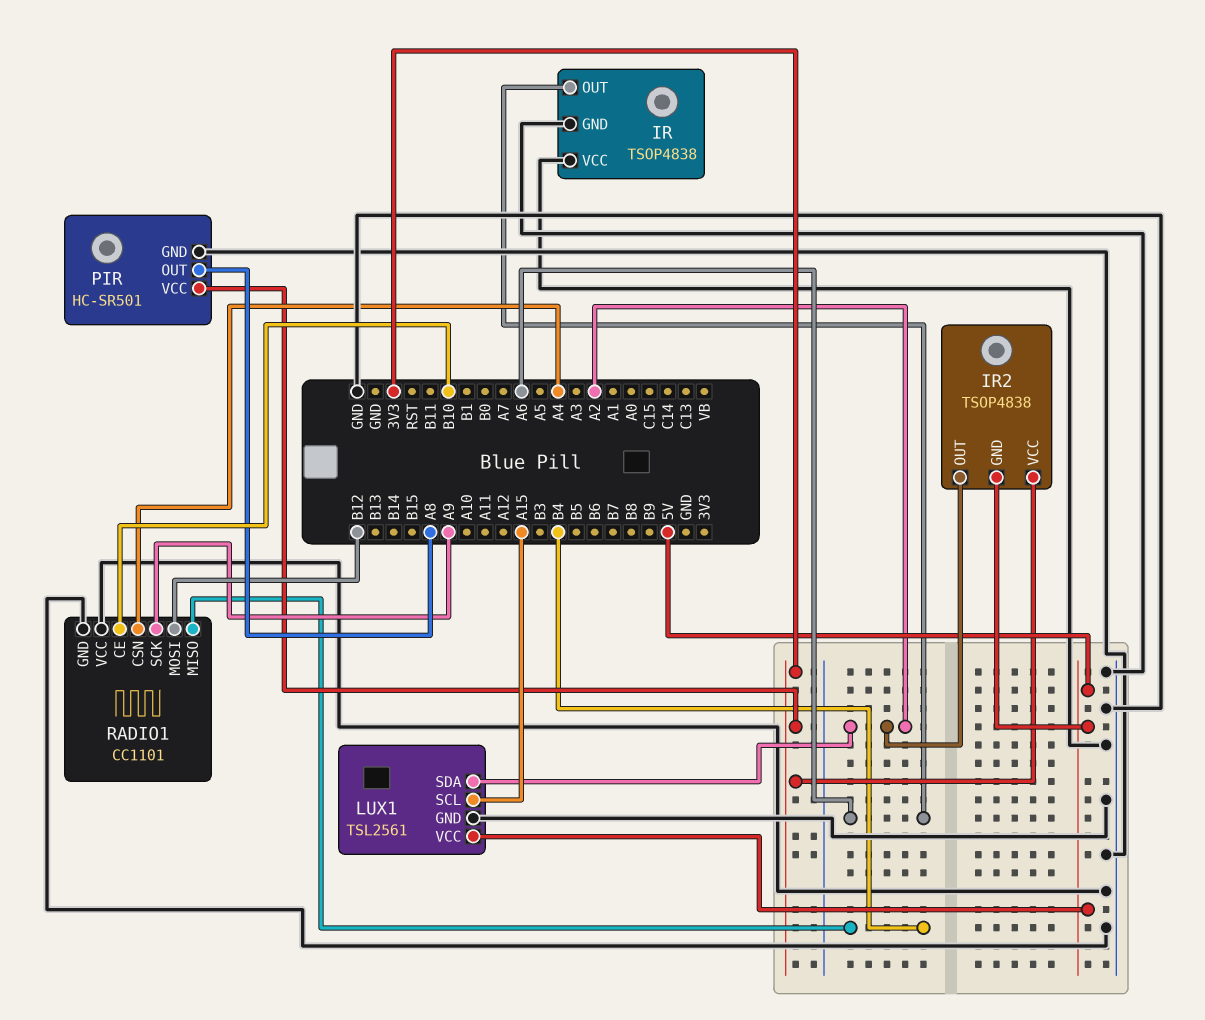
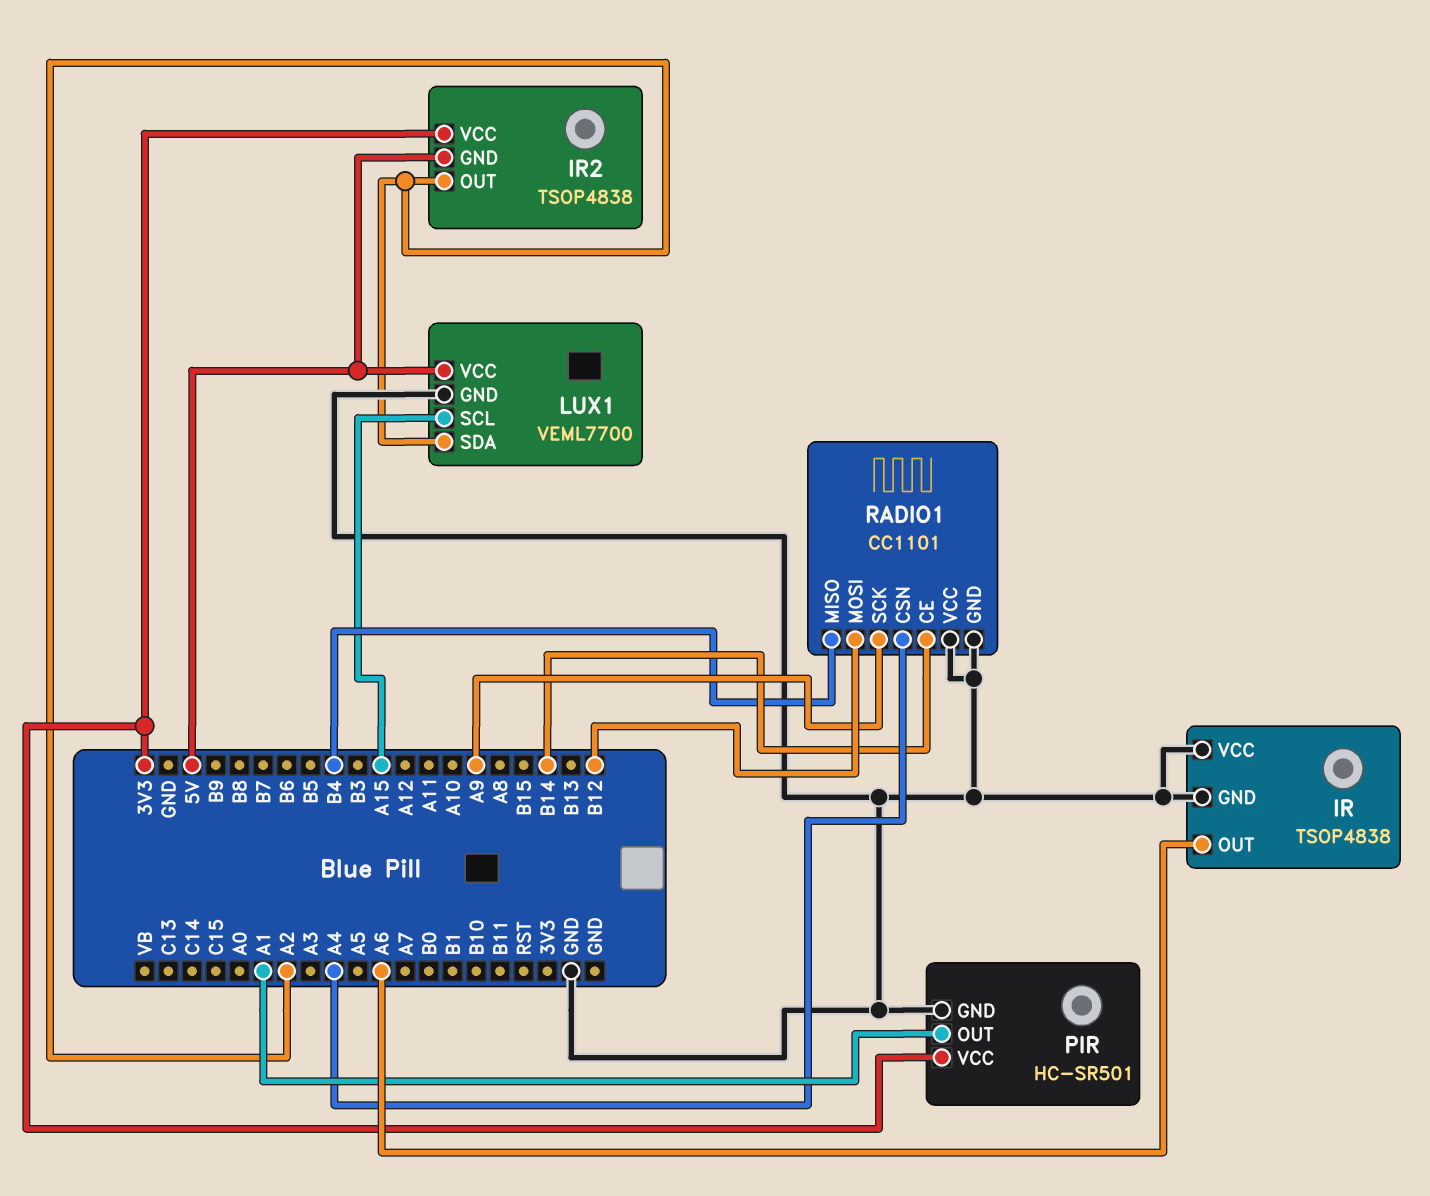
LUX1: TSL2561 -> VEML7700
PIR pin OUT: A8 -> A1
RADIO1 pin CE: B10 -> B14

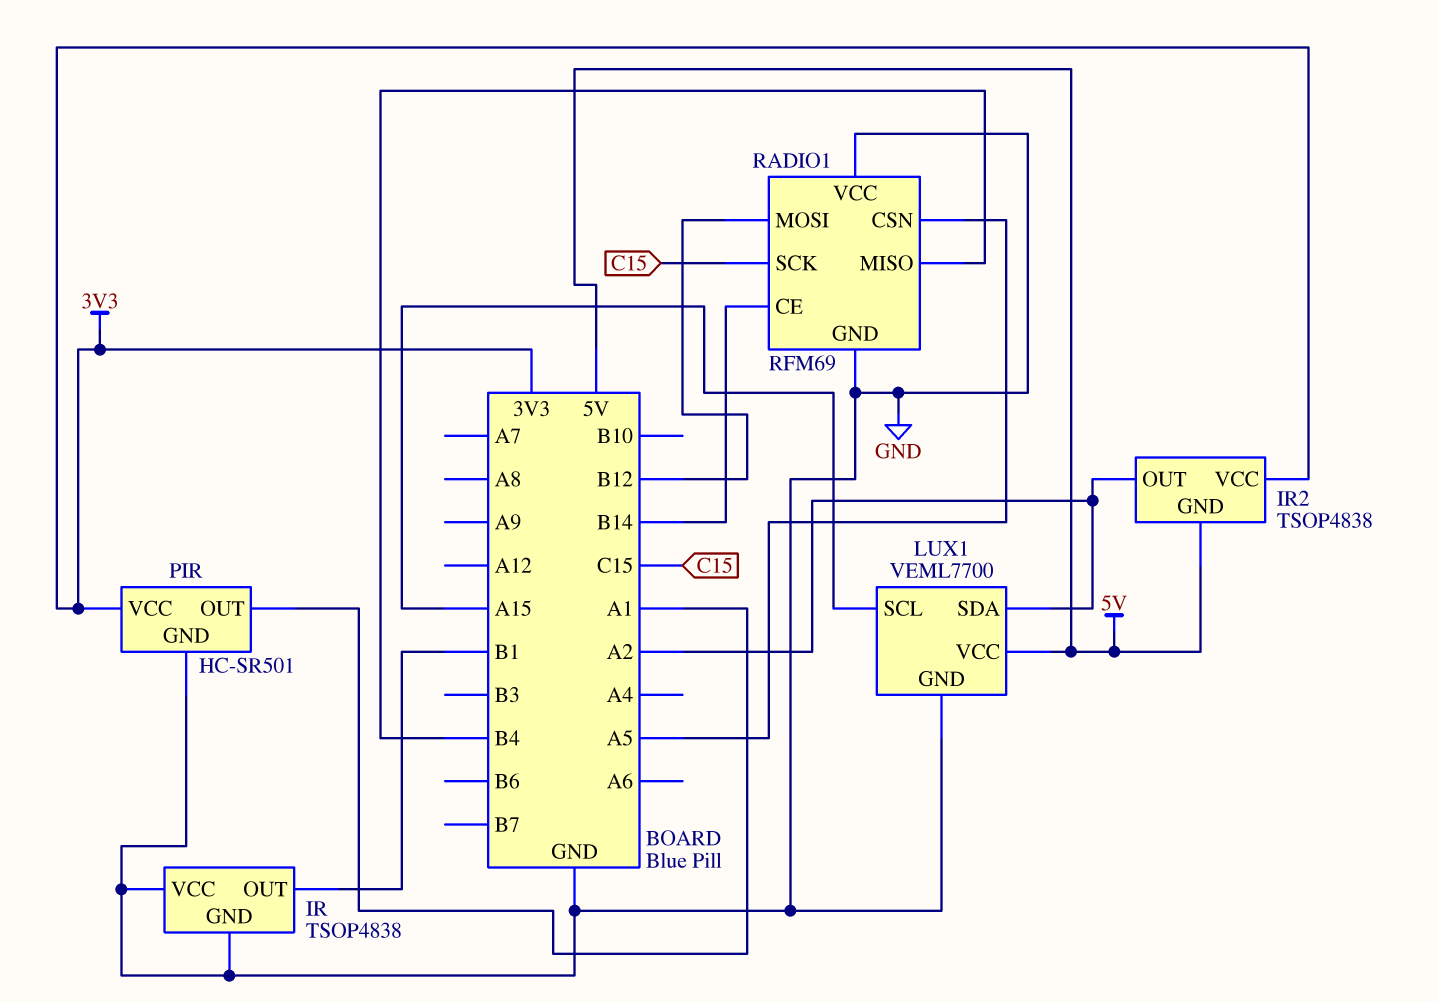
IR pin OUT: A6 -> B1
RADIO1: CC1101 -> RFM69
RADIO1 pin CSN: A4 -> A5
RADIO1 pin SCK: A9 -> C15

